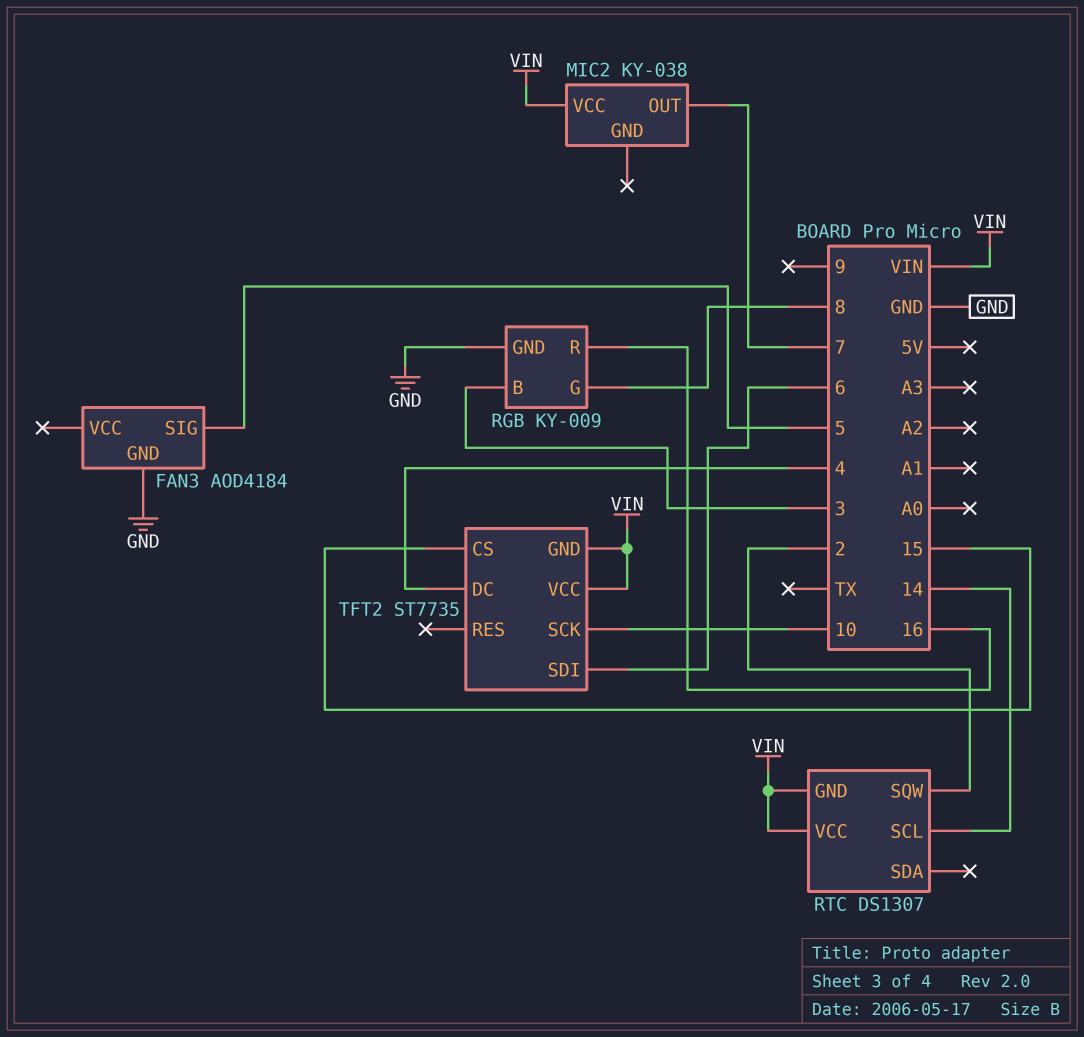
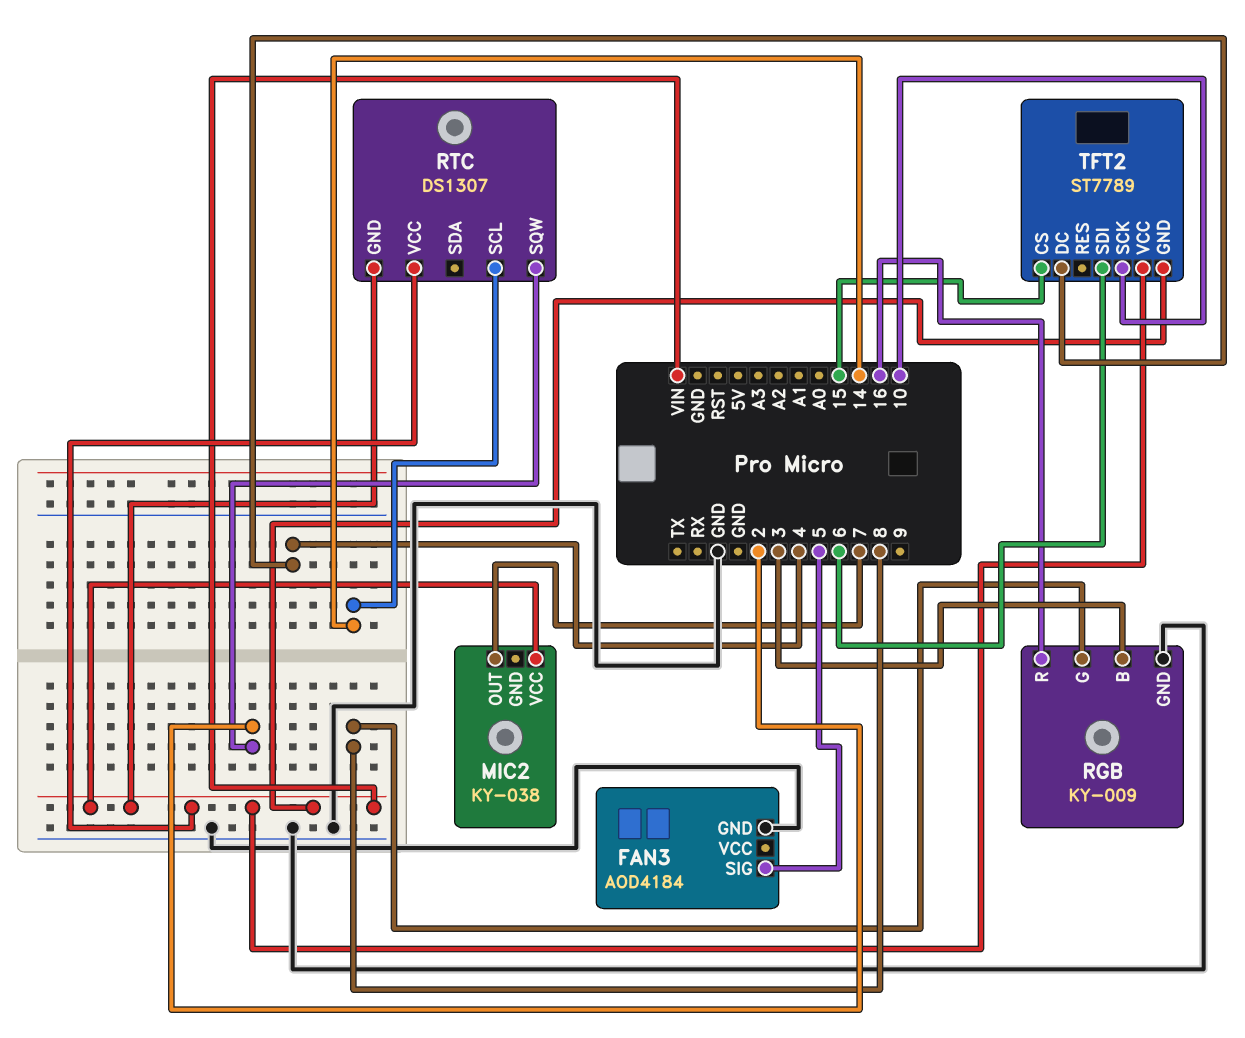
TFT2: ST7735 -> ST7789

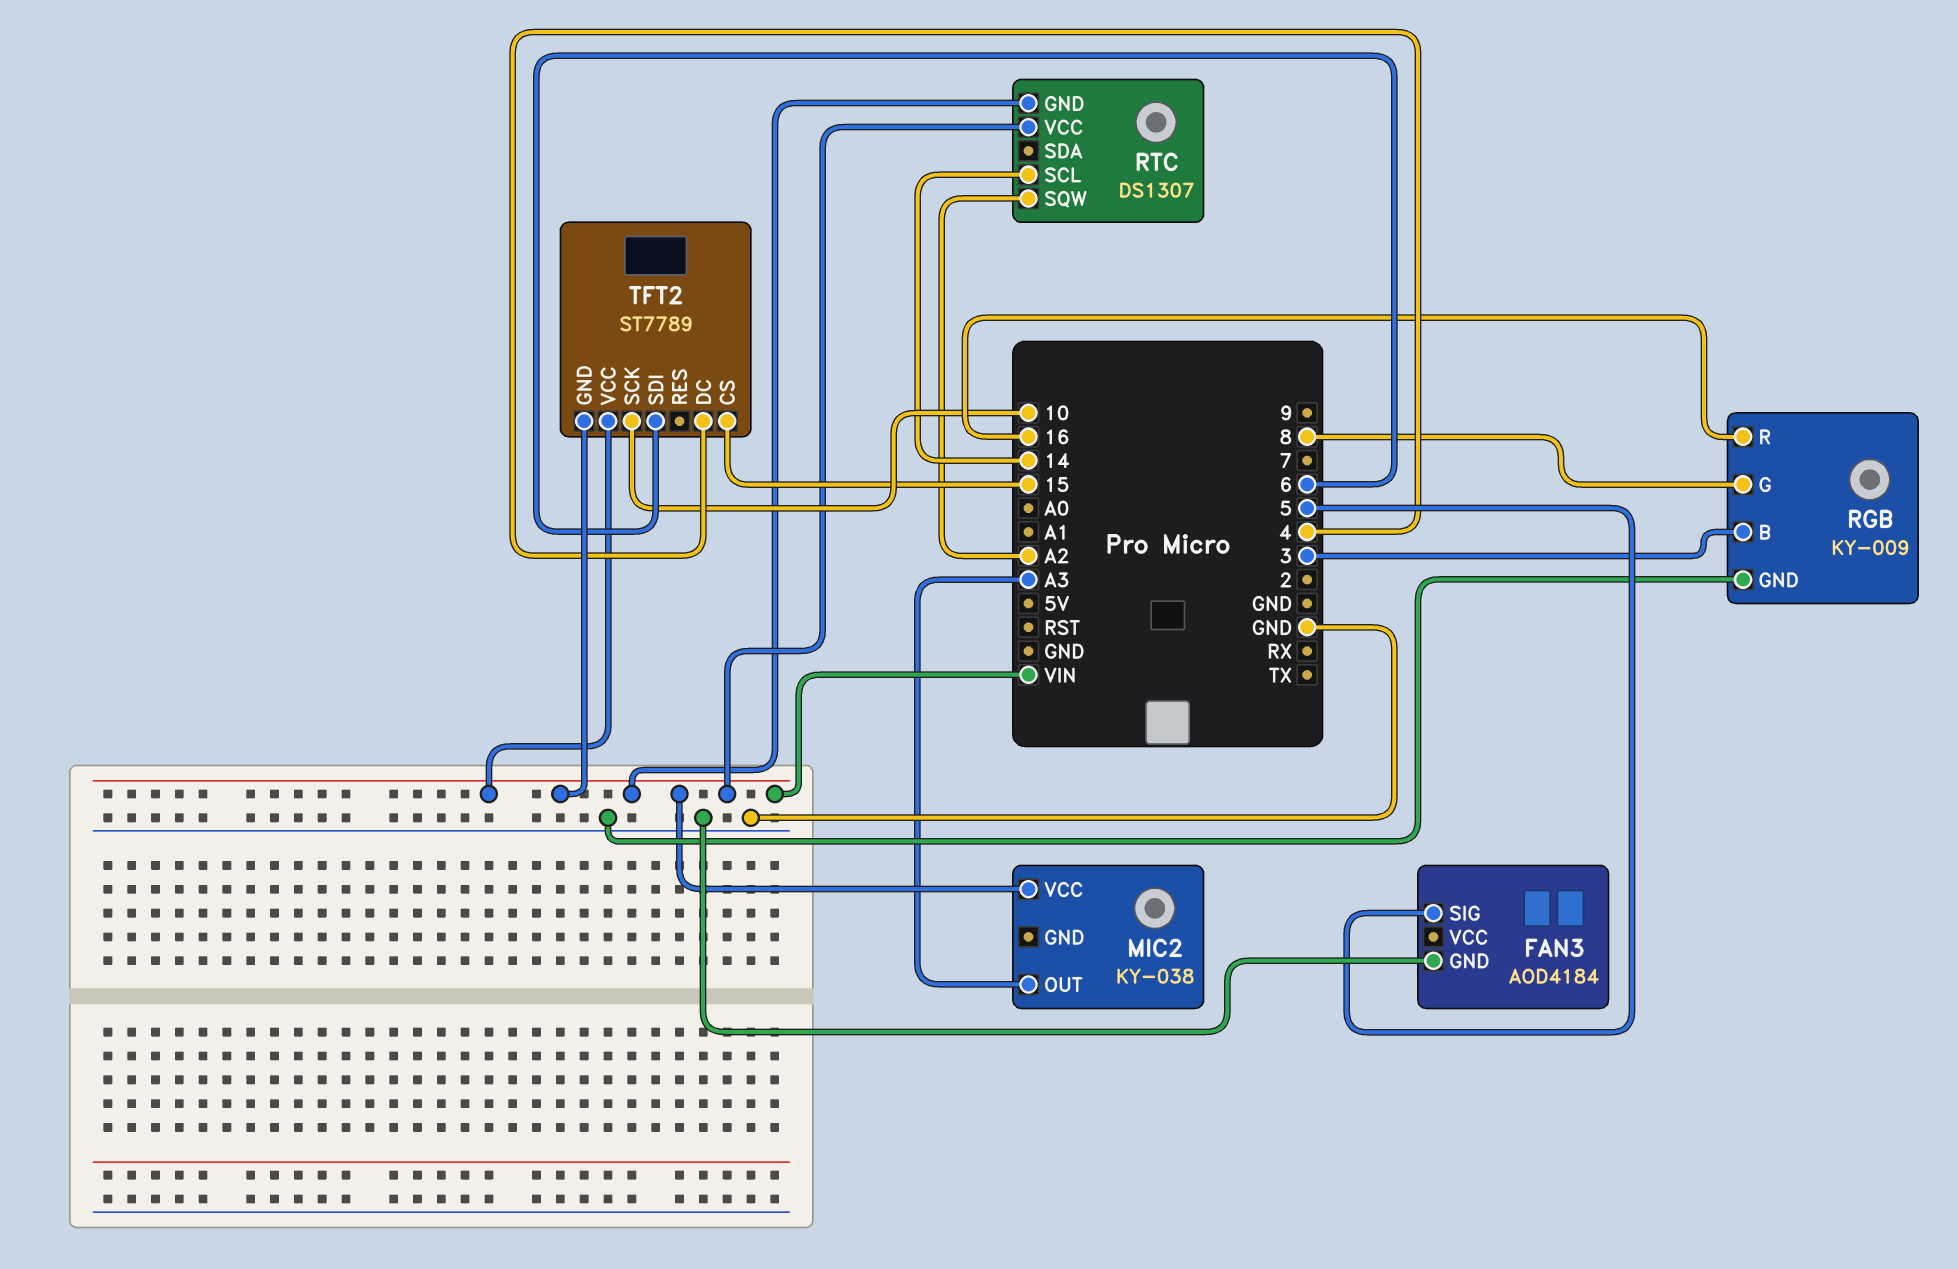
MIC2 pin OUT: 7 -> A3
RTC pin SQW: 2 -> A2

